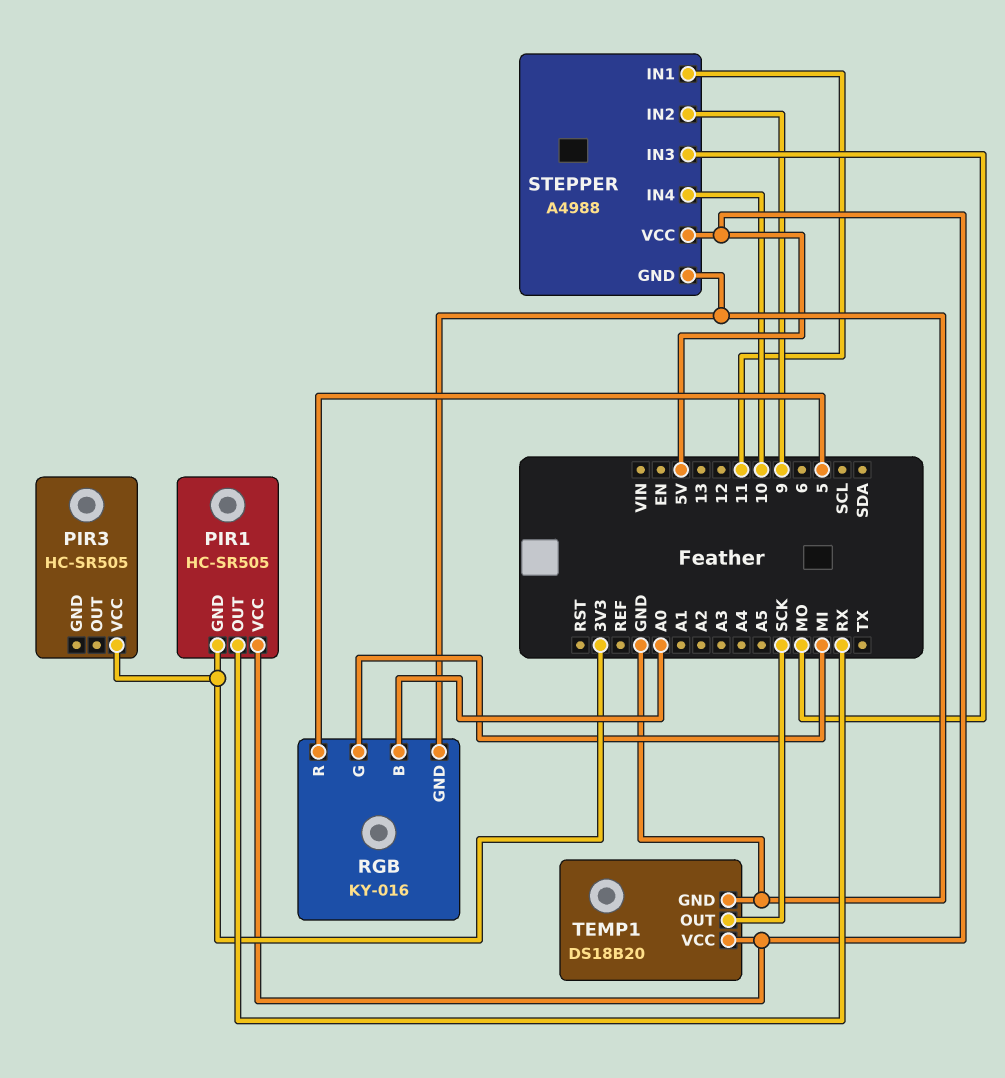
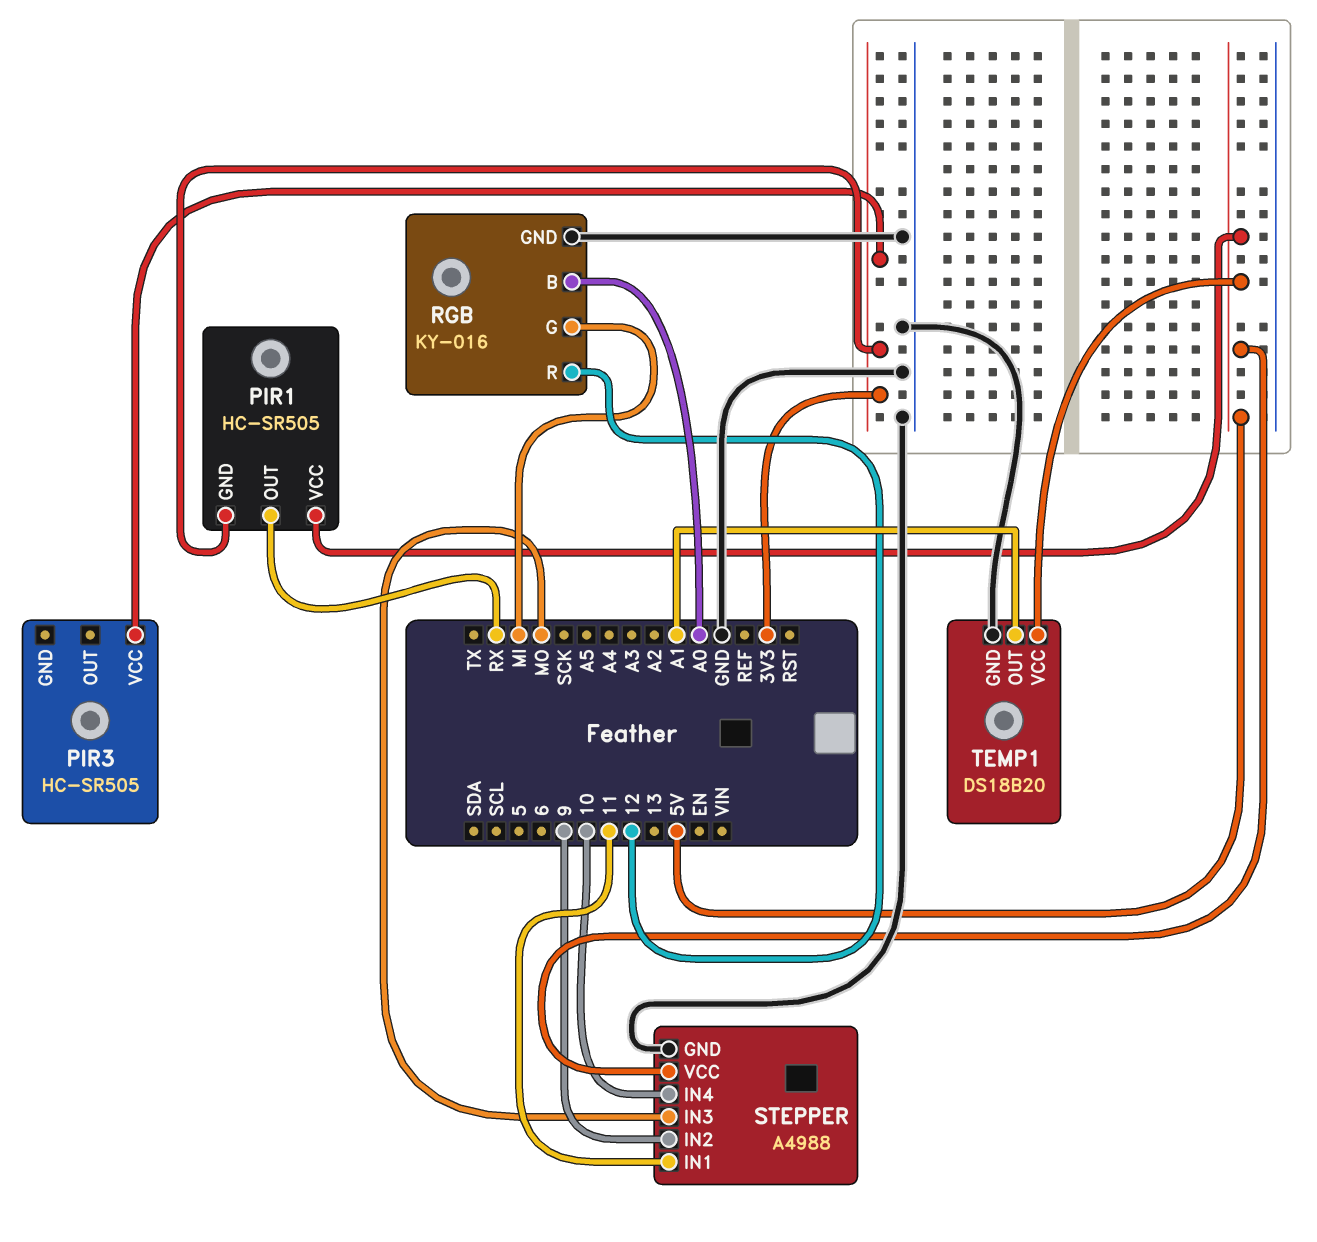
RGB pin R: 5 -> 12
TEMP1 pin OUT: SCK -> A1

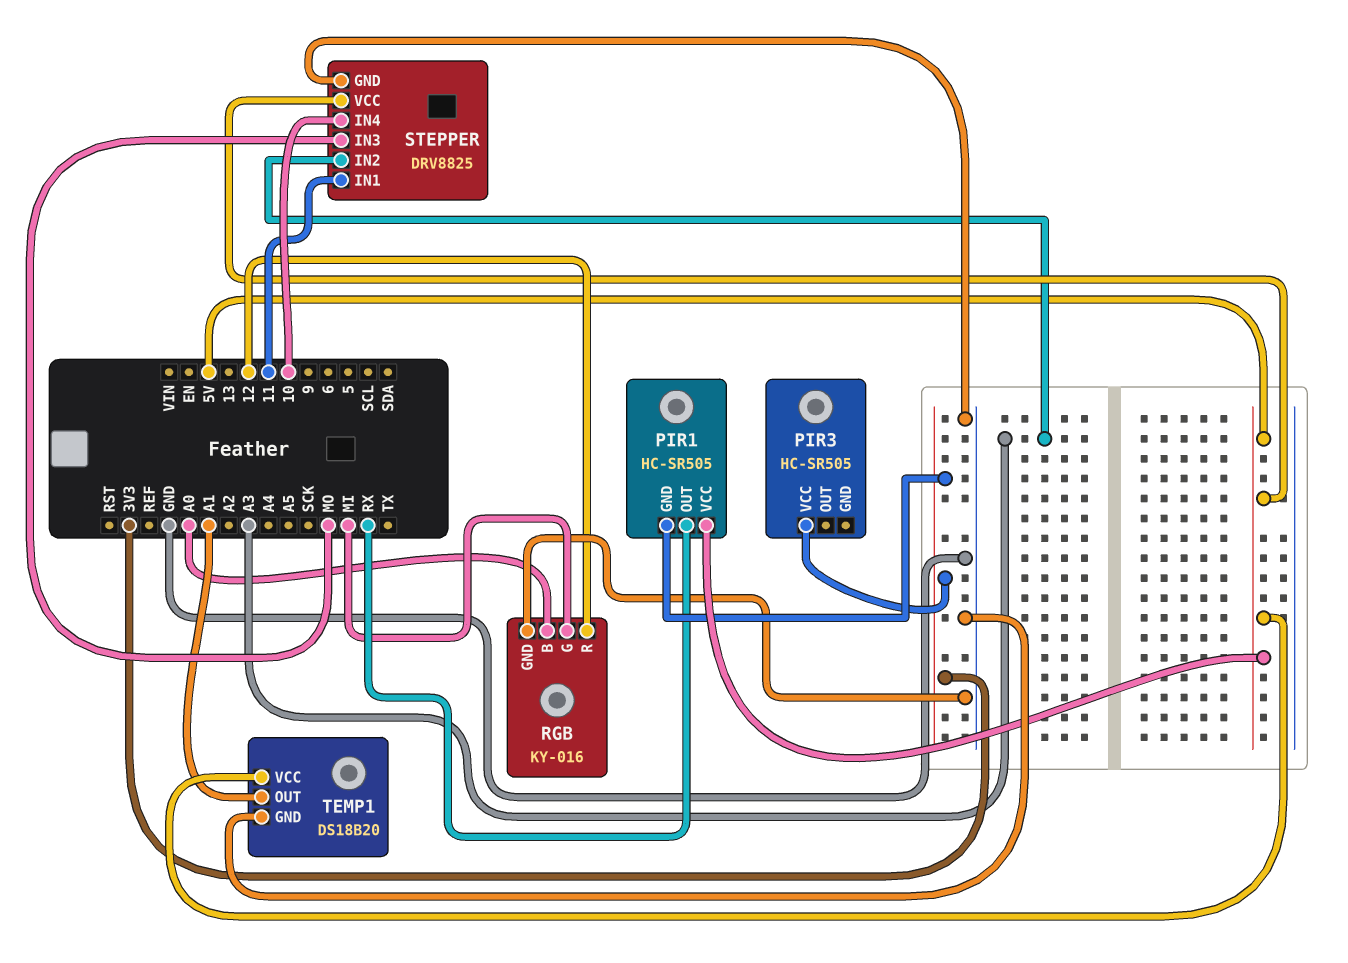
STEPPER: A4988 -> DRV8825
STEPPER pin IN2: 9 -> A3

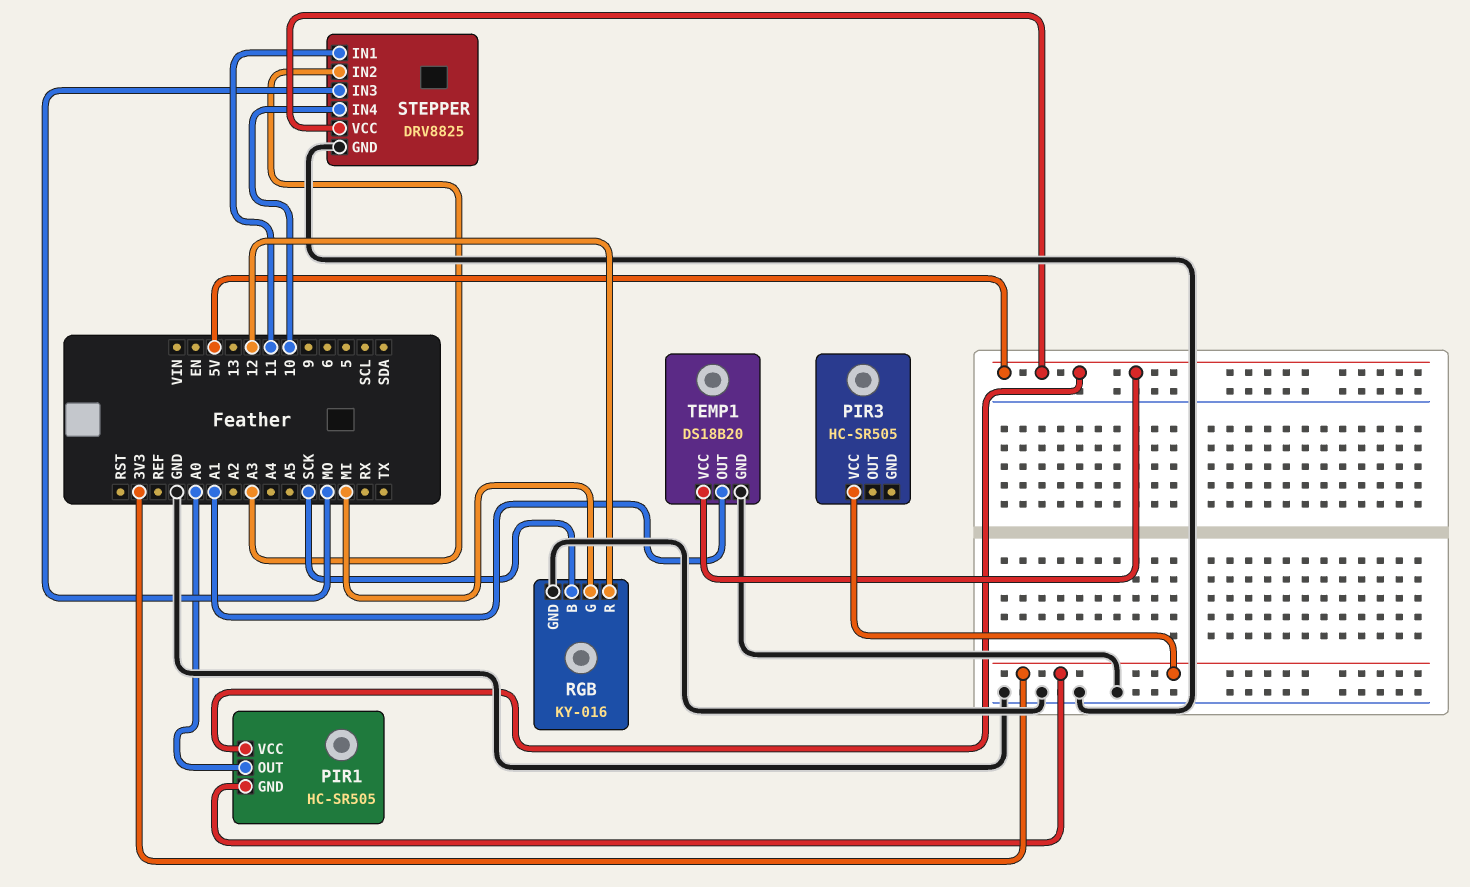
PIR1 pin OUT: RX -> A0
RGB pin B: A0 -> SCK

